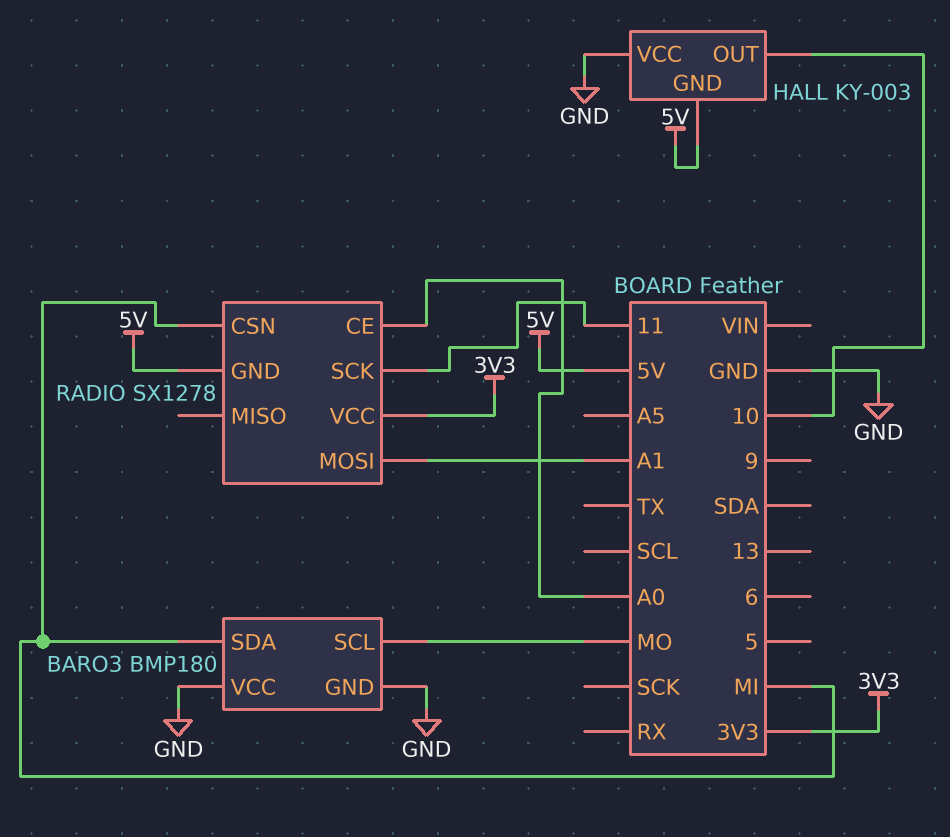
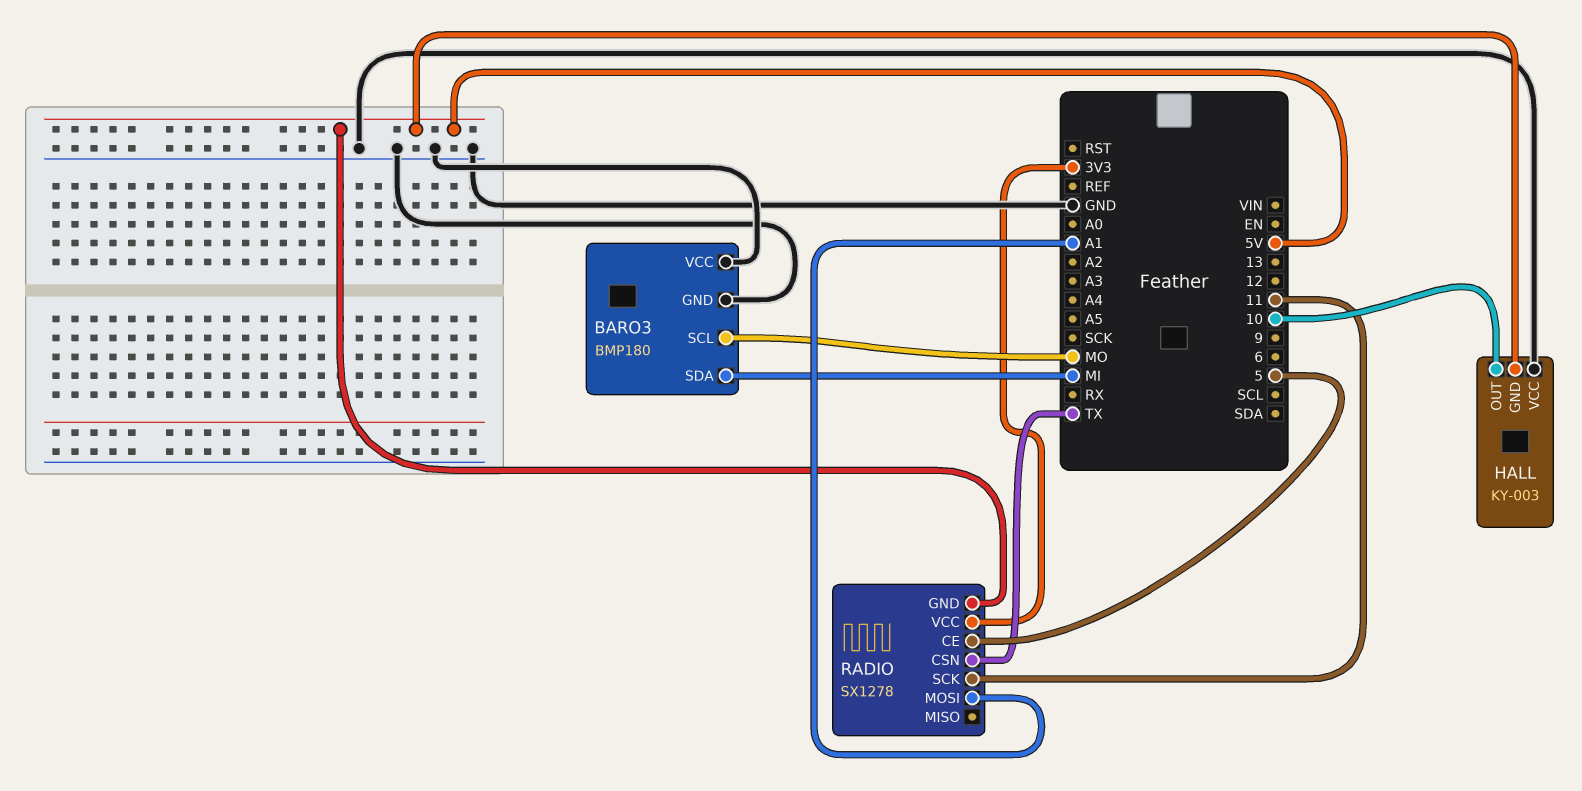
RADIO pin CE: A0 -> 5
RADIO pin CSN: MI -> TX

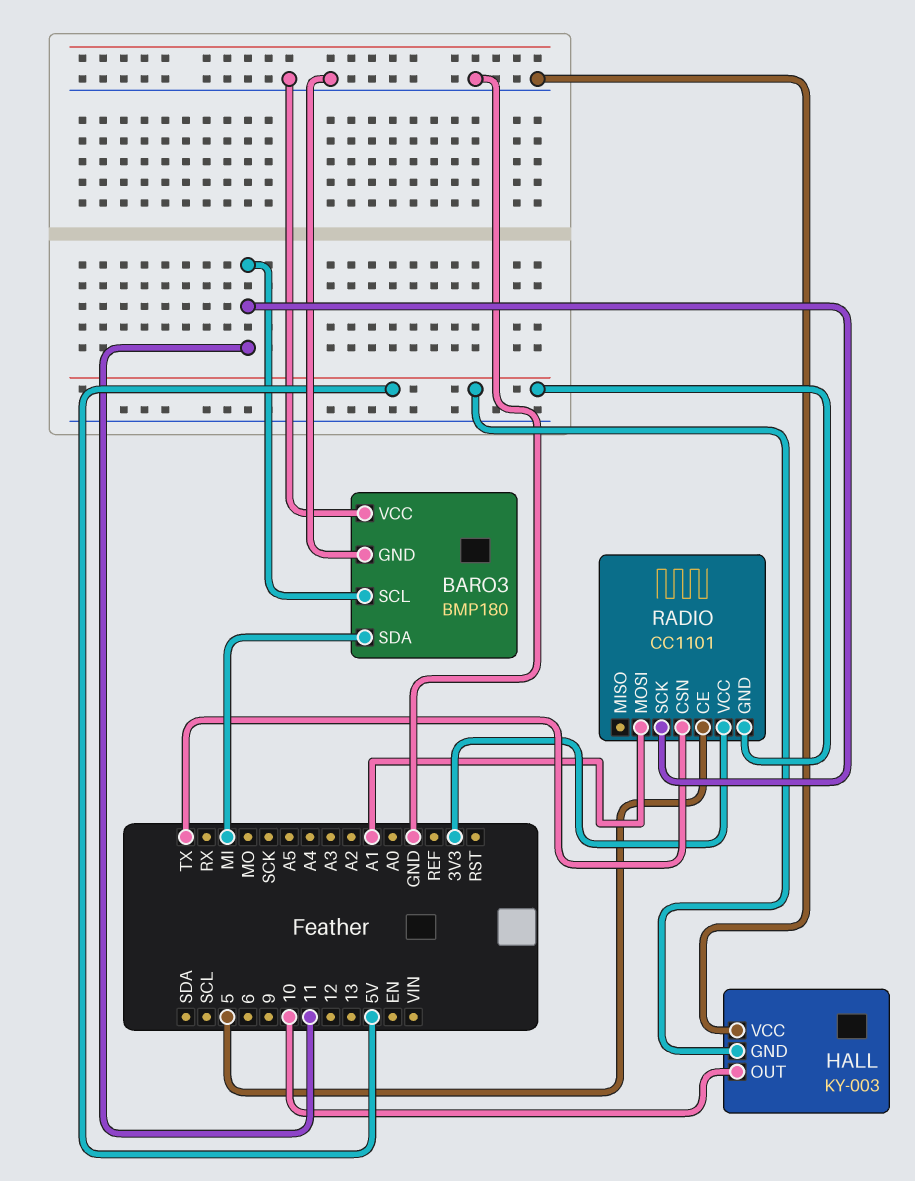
BARO3 pin SCL: MO -> 11
RADIO: SX1278 -> CC1101

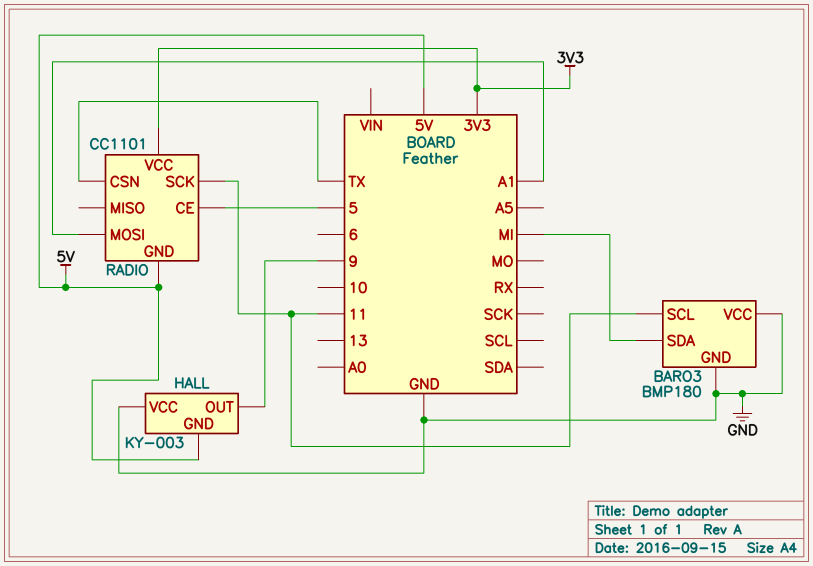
HALL pin OUT: 10 -> 9

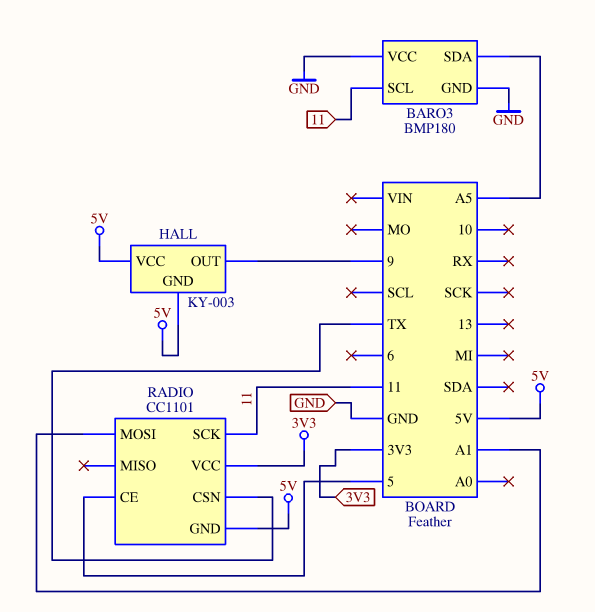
BARO3 pin SDA: MI -> A5
HALL pin VCC: GND -> 5V

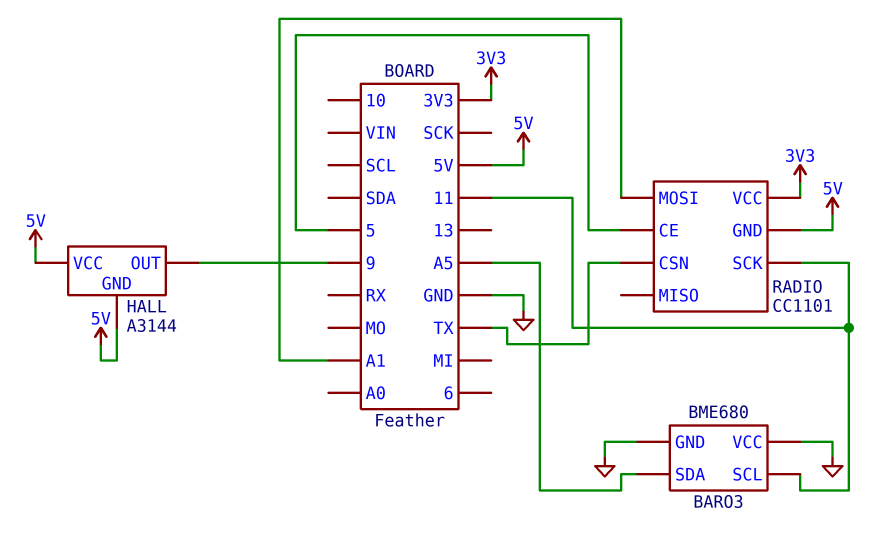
BARO3: BMP180 -> BME680
HALL: KY-003 -> A3144

